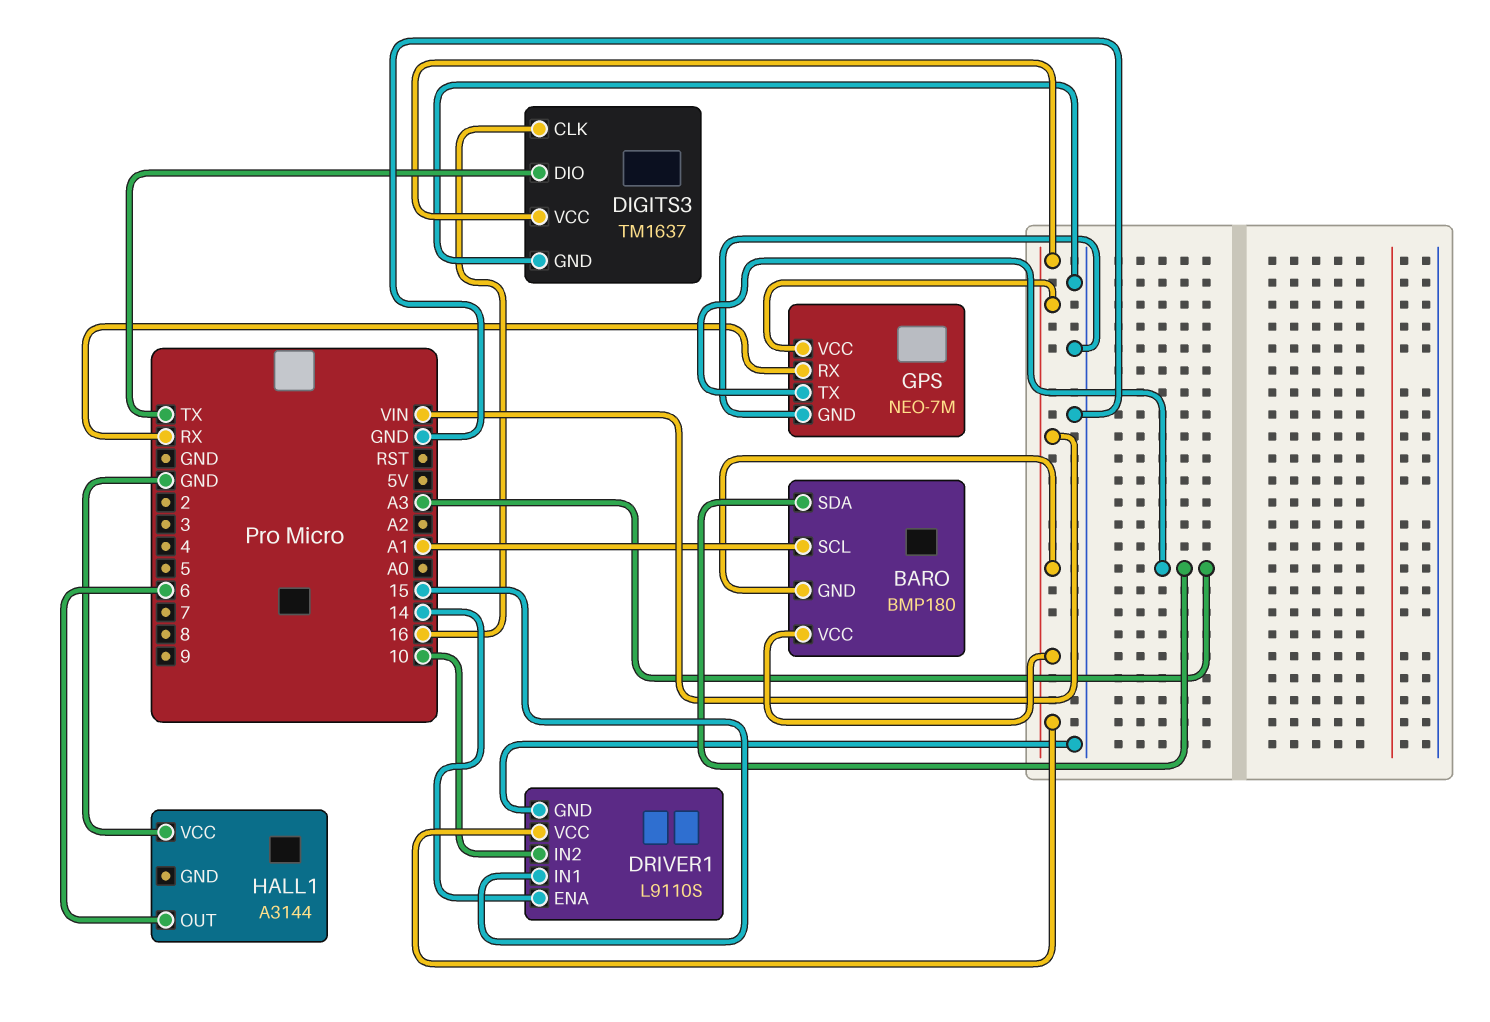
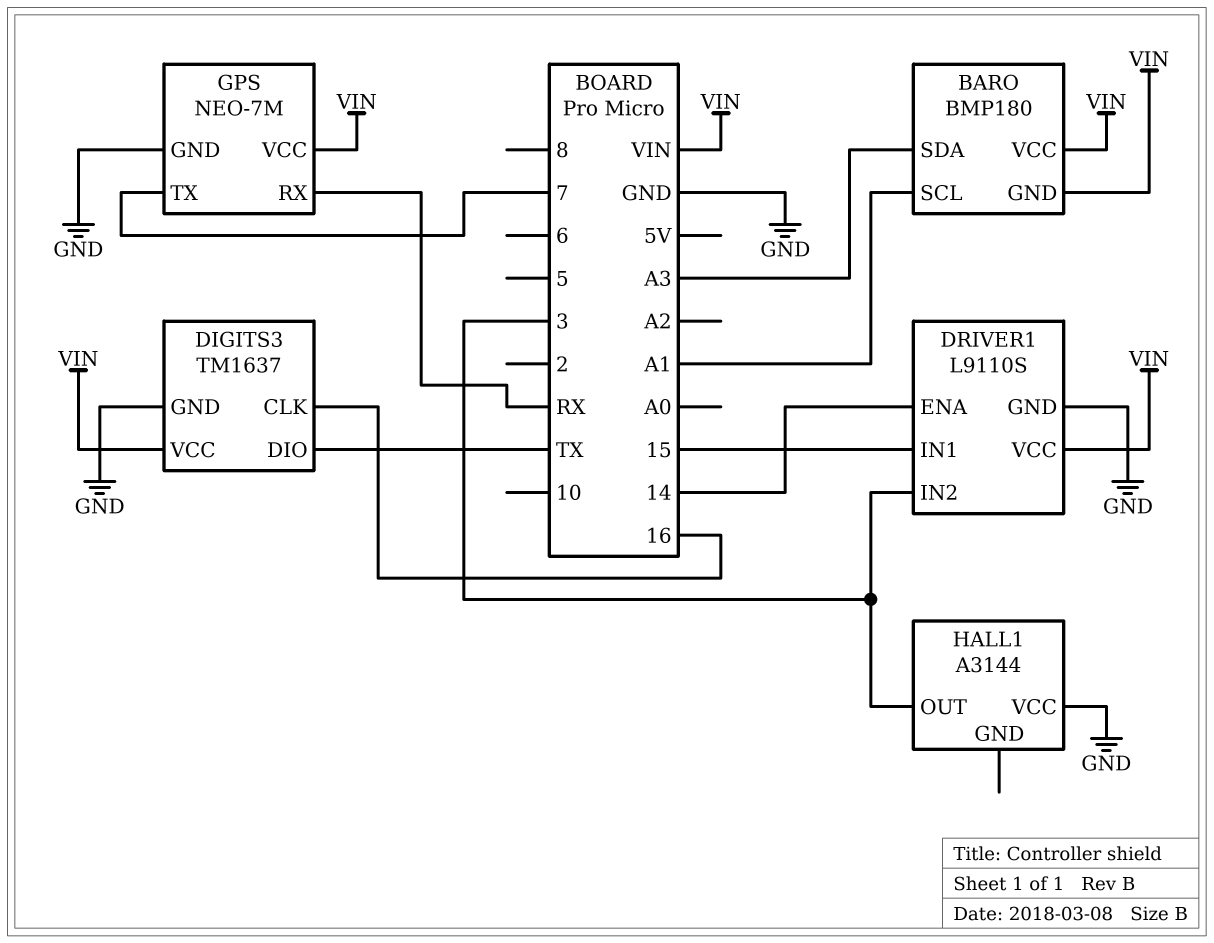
DRIVER1 pin IN2: 10 -> 3
GPS pin TX: A3 -> 7
HALL1 pin OUT: 6 -> 3

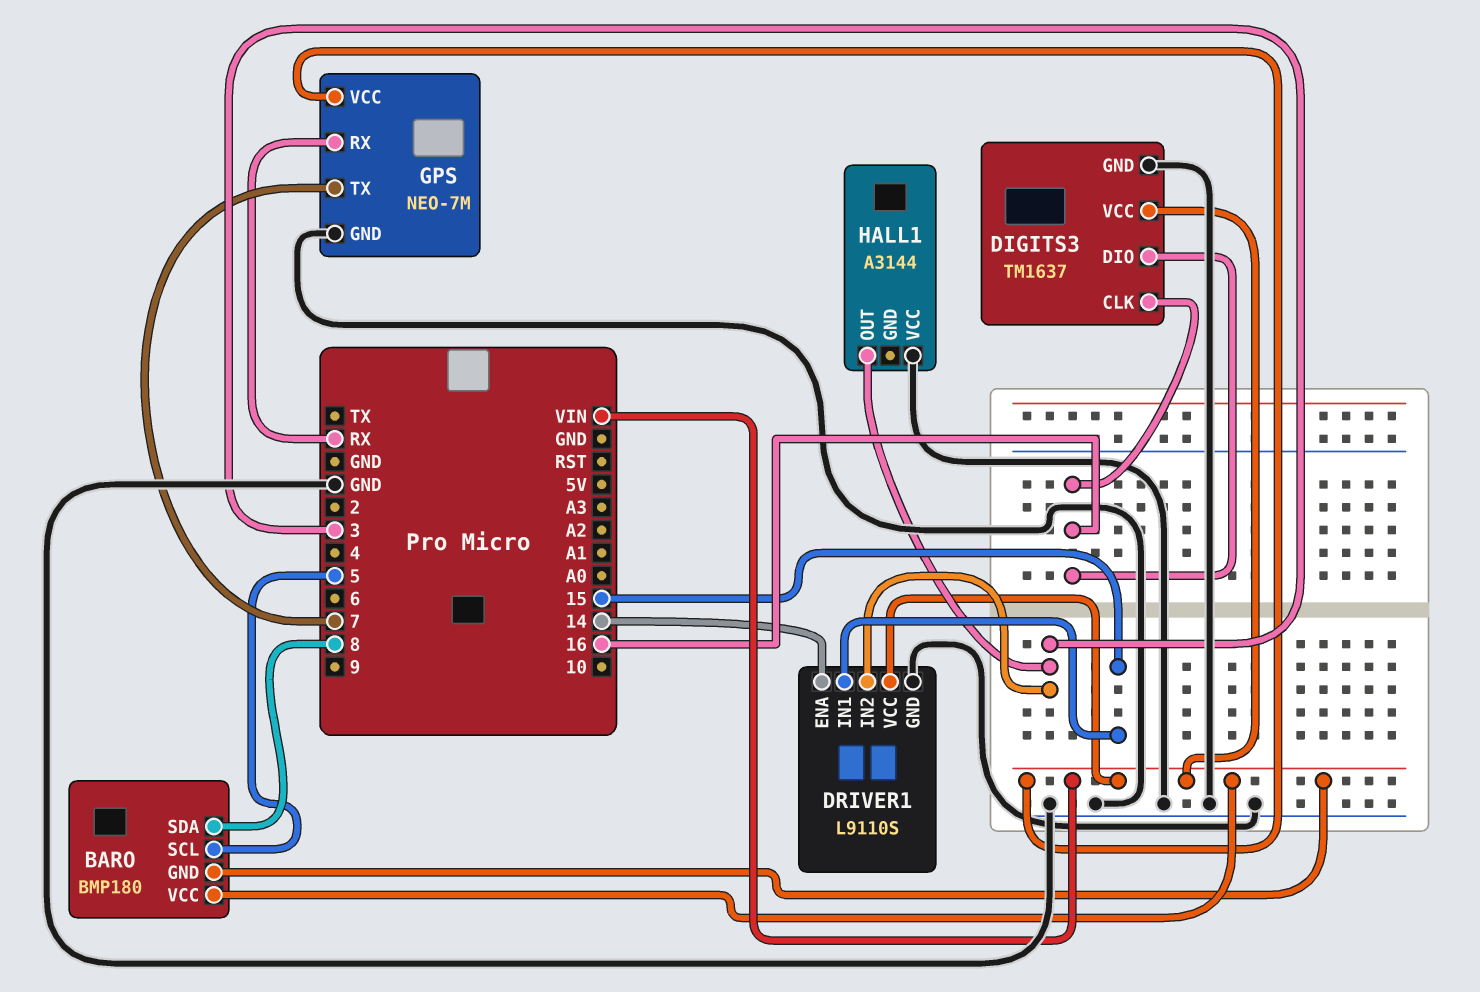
BARO pin SCL: A1 -> 5
BARO pin SDA: A3 -> 8
DIGITS3 pin DIO: TX -> 16

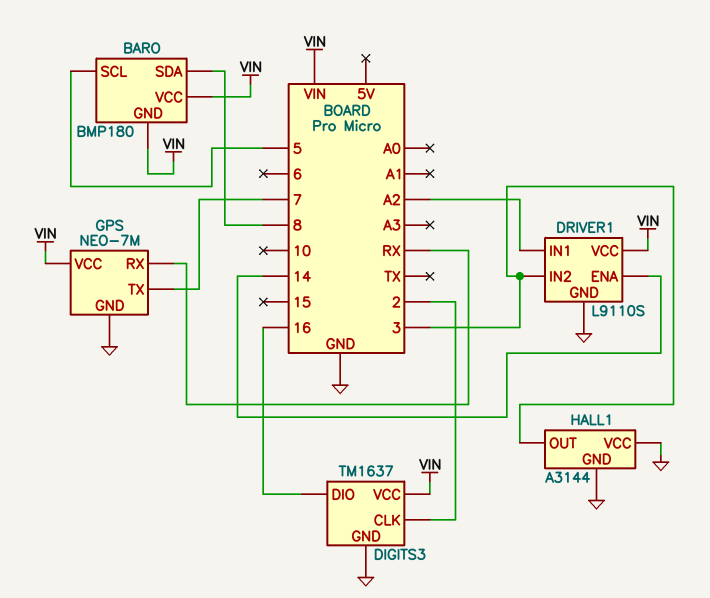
DIGITS3 pin CLK: 16 -> 2
DRIVER1 pin IN1: 15 -> A2
HALL1 pin GND: none -> GND

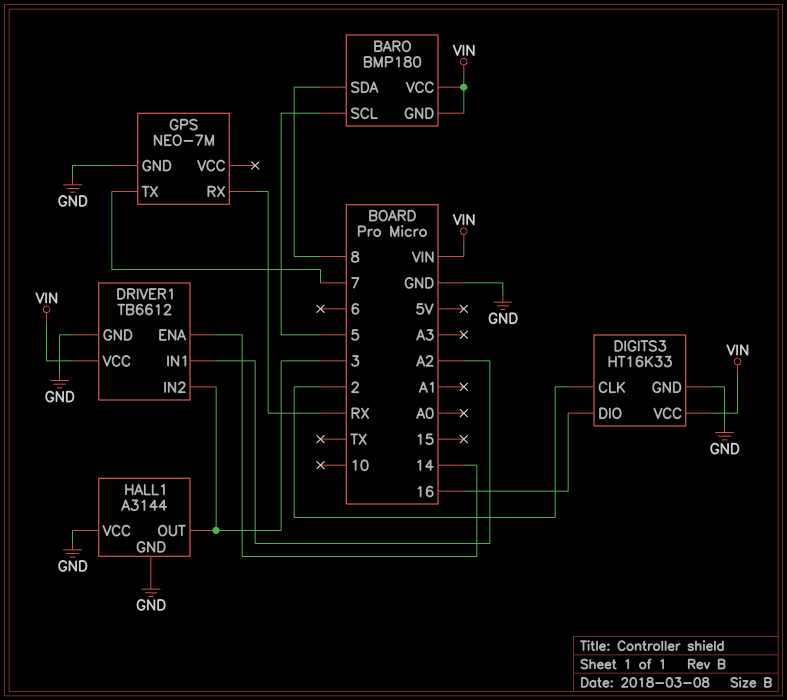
DIGITS3: TM1637 -> HT16K33
DRIVER1: L9110S -> TB6612
GPS pin VCC: VIN -> none

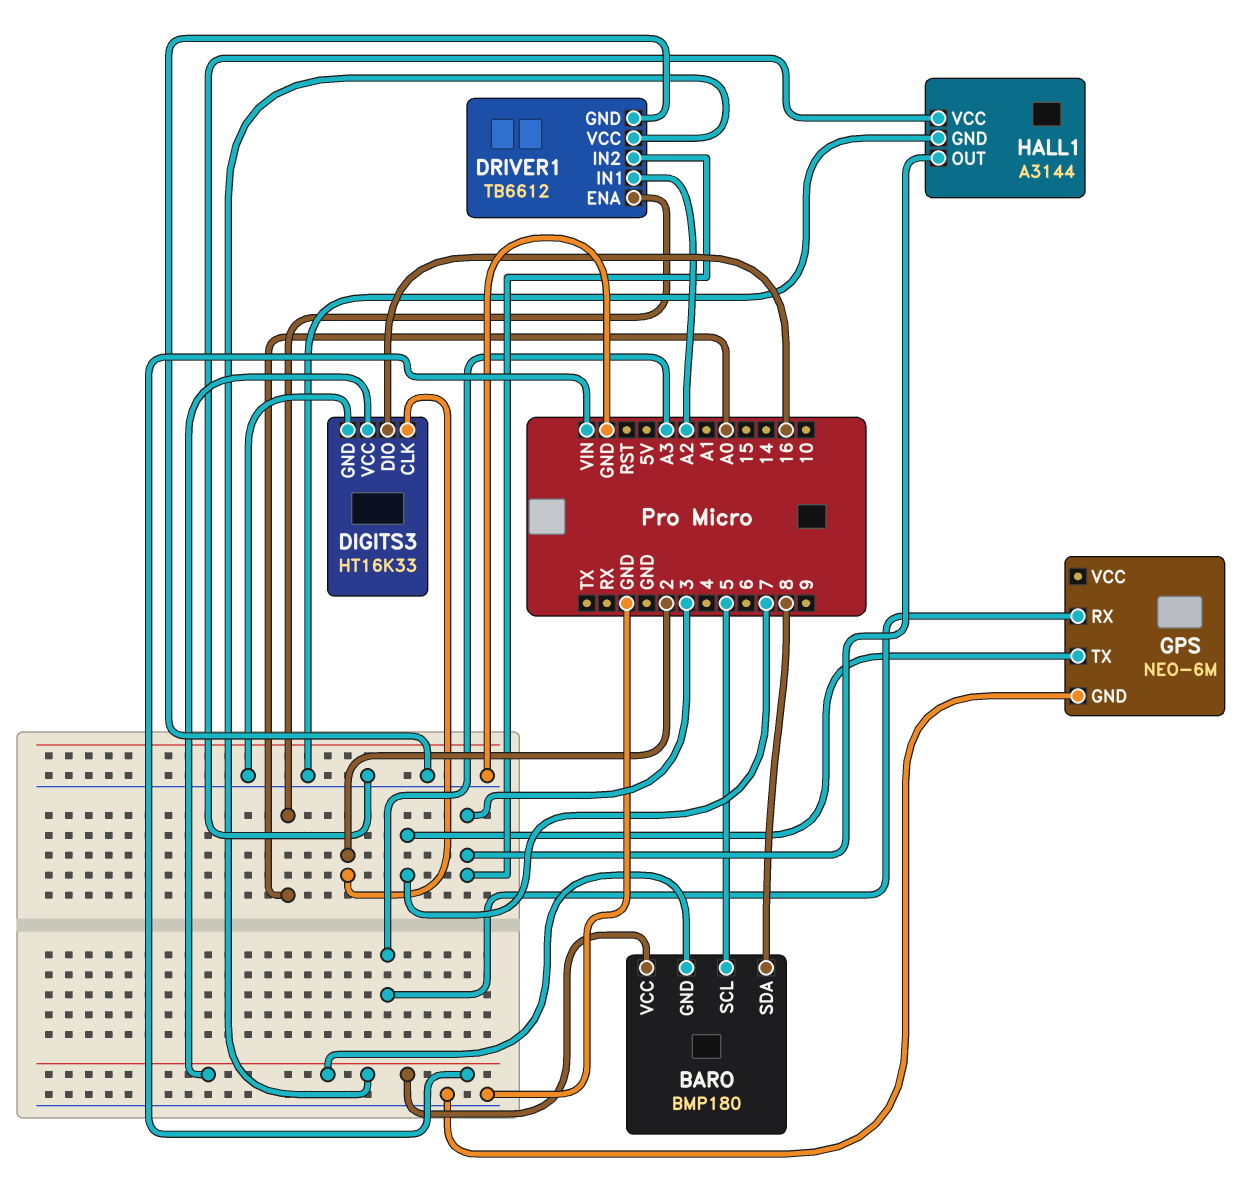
DRIVER1 pin ENA: 14 -> A0
GPS: NEO-7M -> NEO-6M
GPS pin RX: RX -> A3

